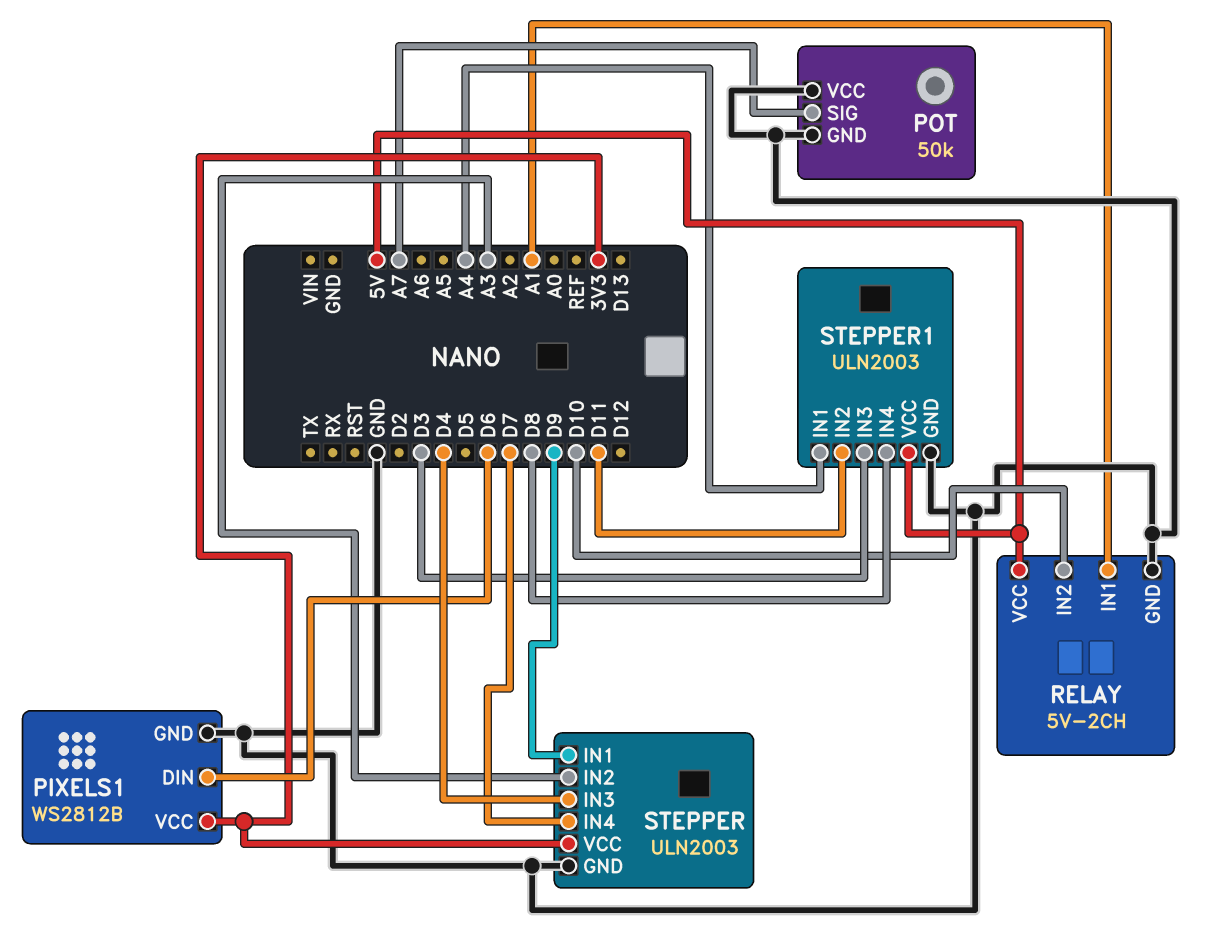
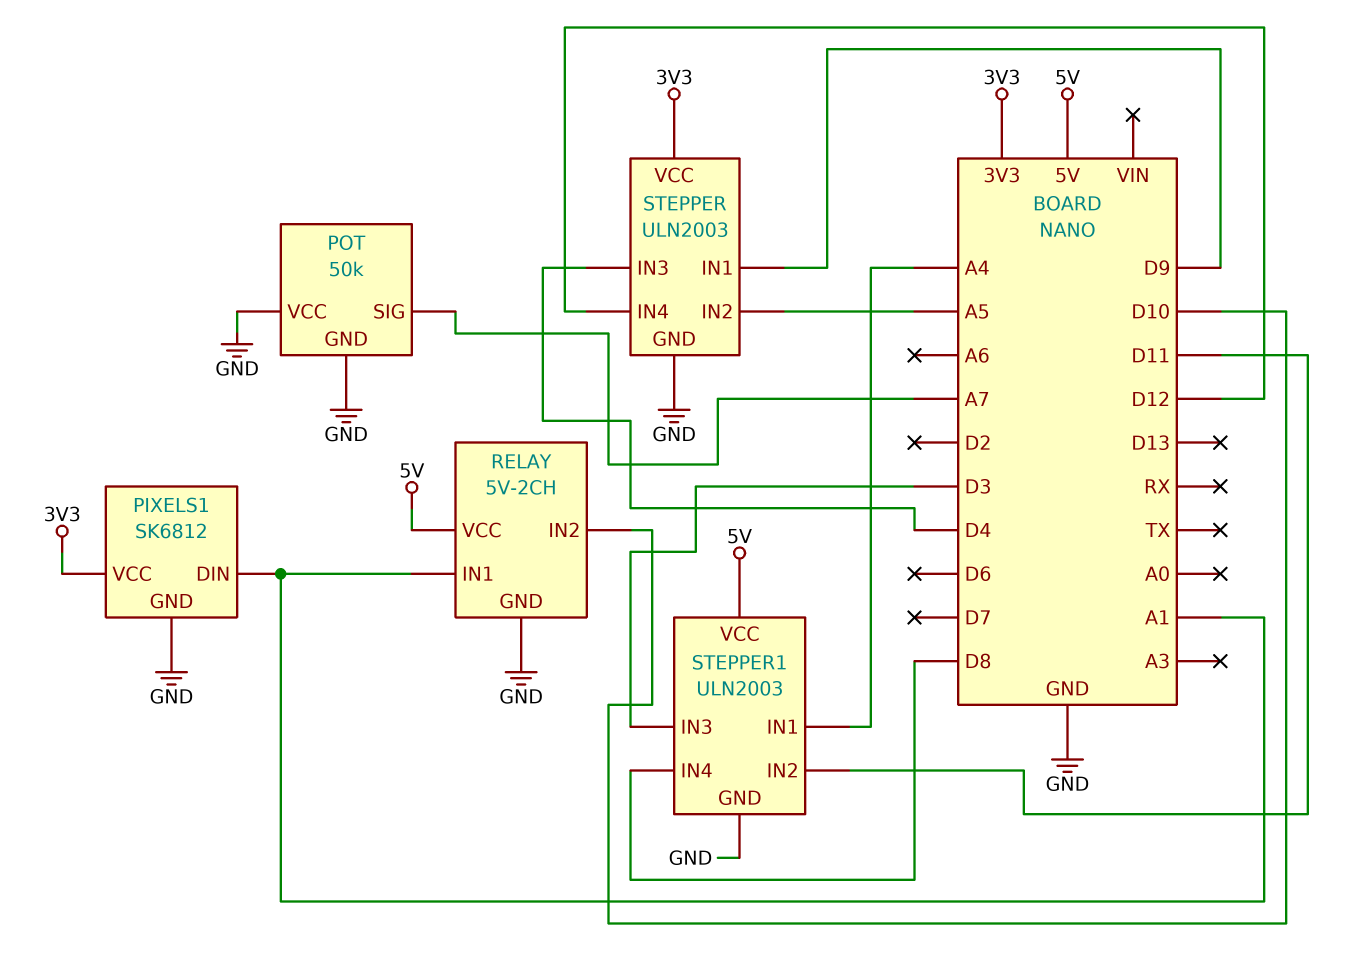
PIXELS1: WS2812B -> SK6812
PIXELS1 pin DIN: D6 -> A1
STEPPER pin IN2: A3 -> A5
STEPPER pin IN4: D7 -> D12

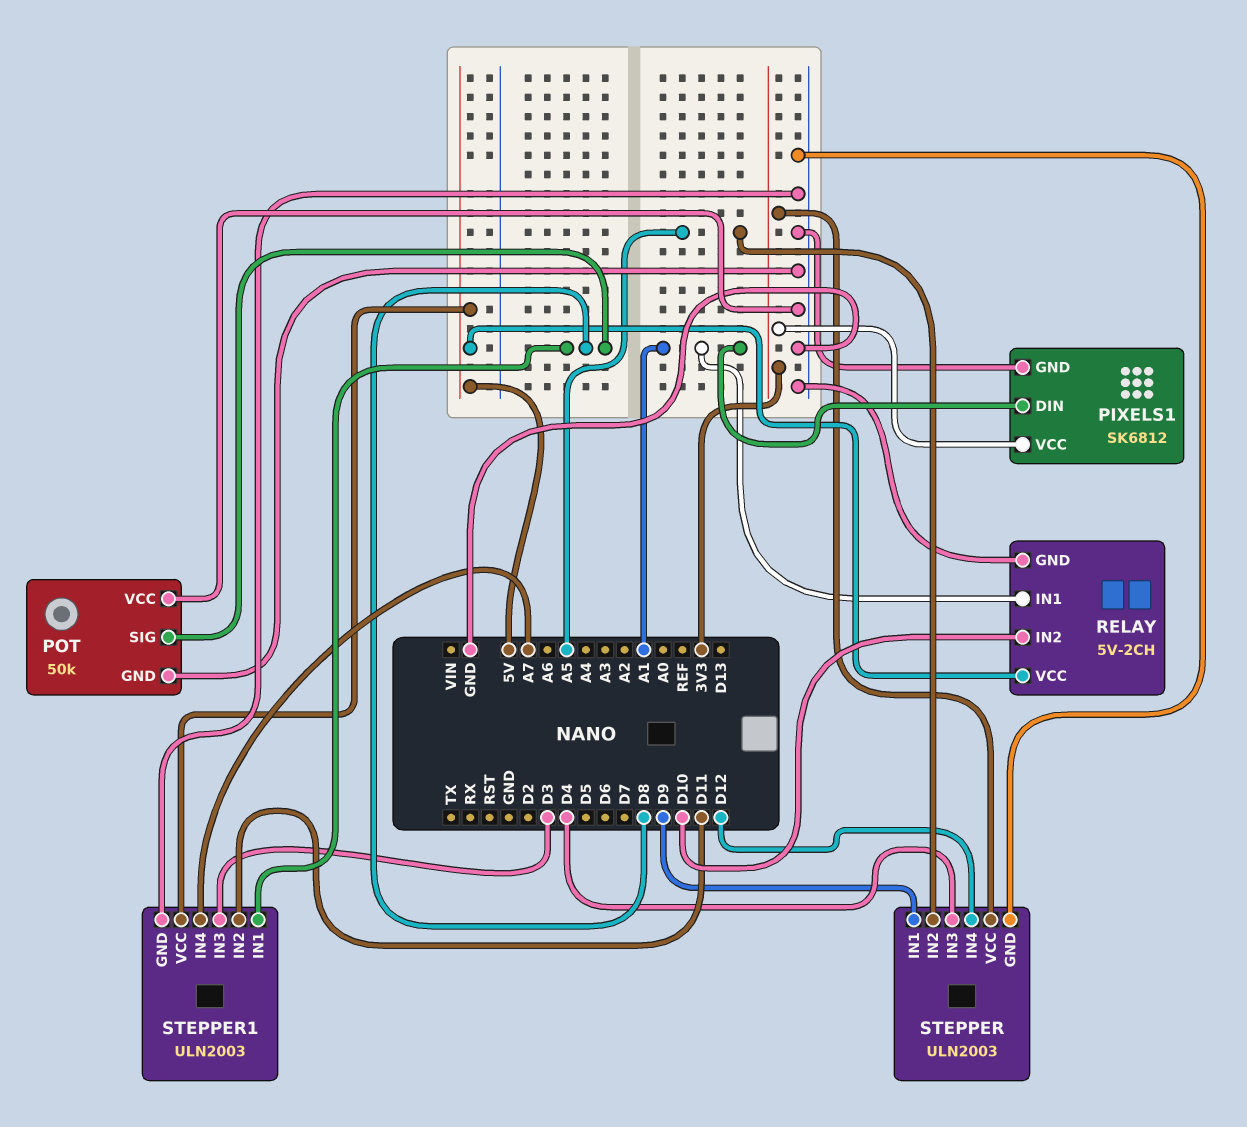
POT pin SIG: A7 -> D8
STEPPER1 pin IN1: A4 -> D8
STEPPER1 pin IN4: D8 -> A7

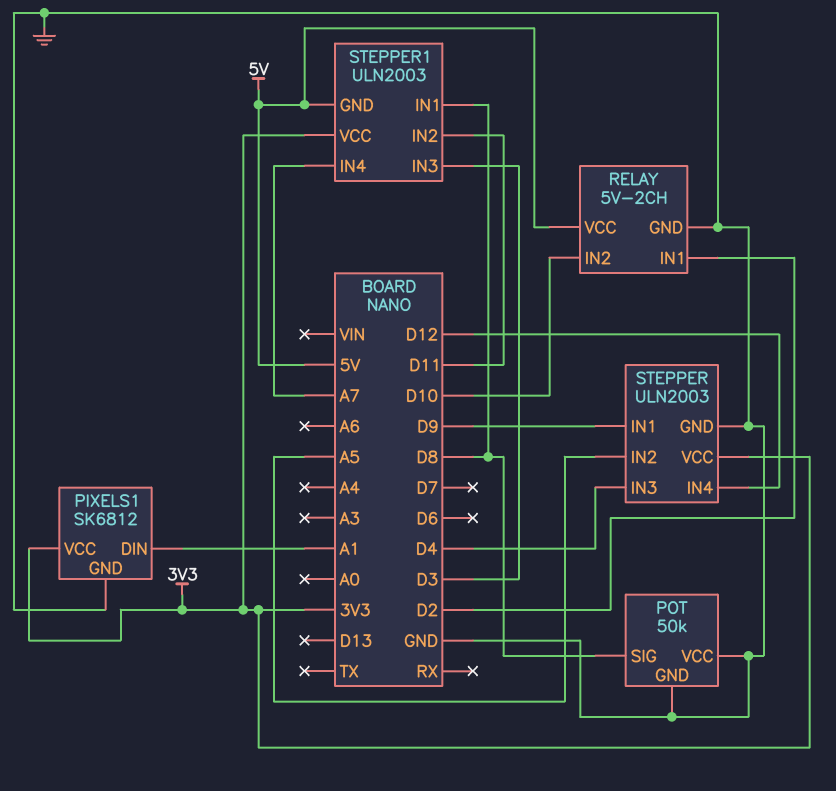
RELAY pin IN1: A1 -> D2
STEPPER1 pin GND: GND -> 5V
STEPPER1 pin VCC: 5V -> 3V3

